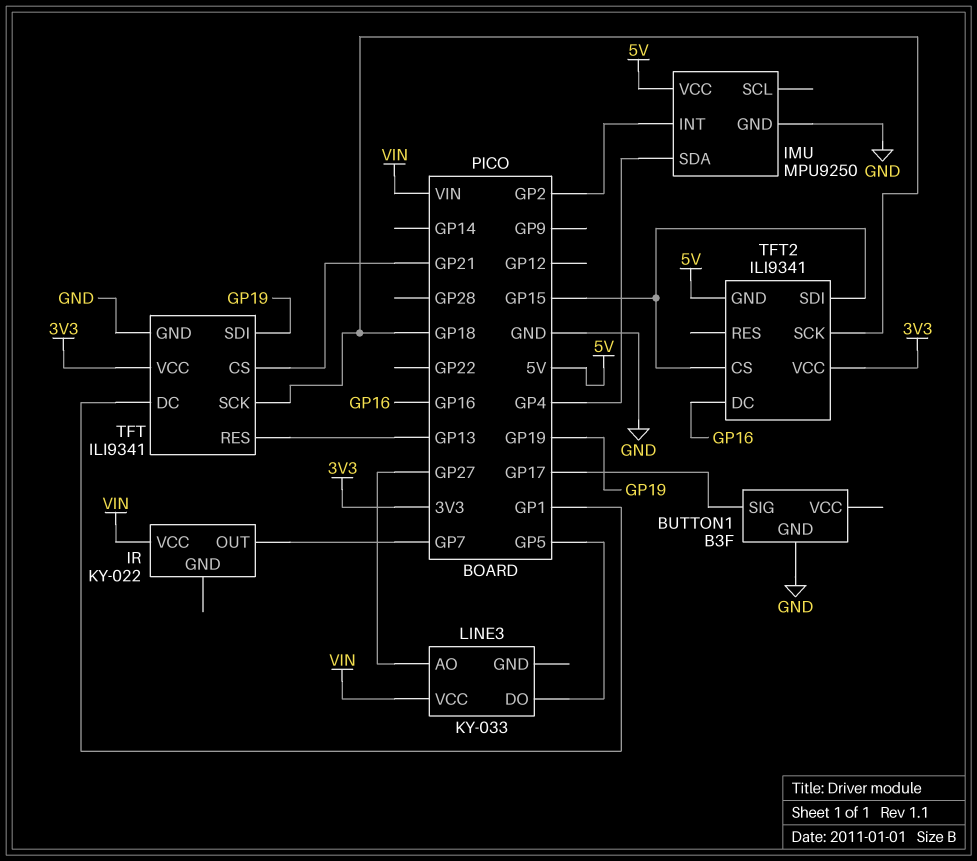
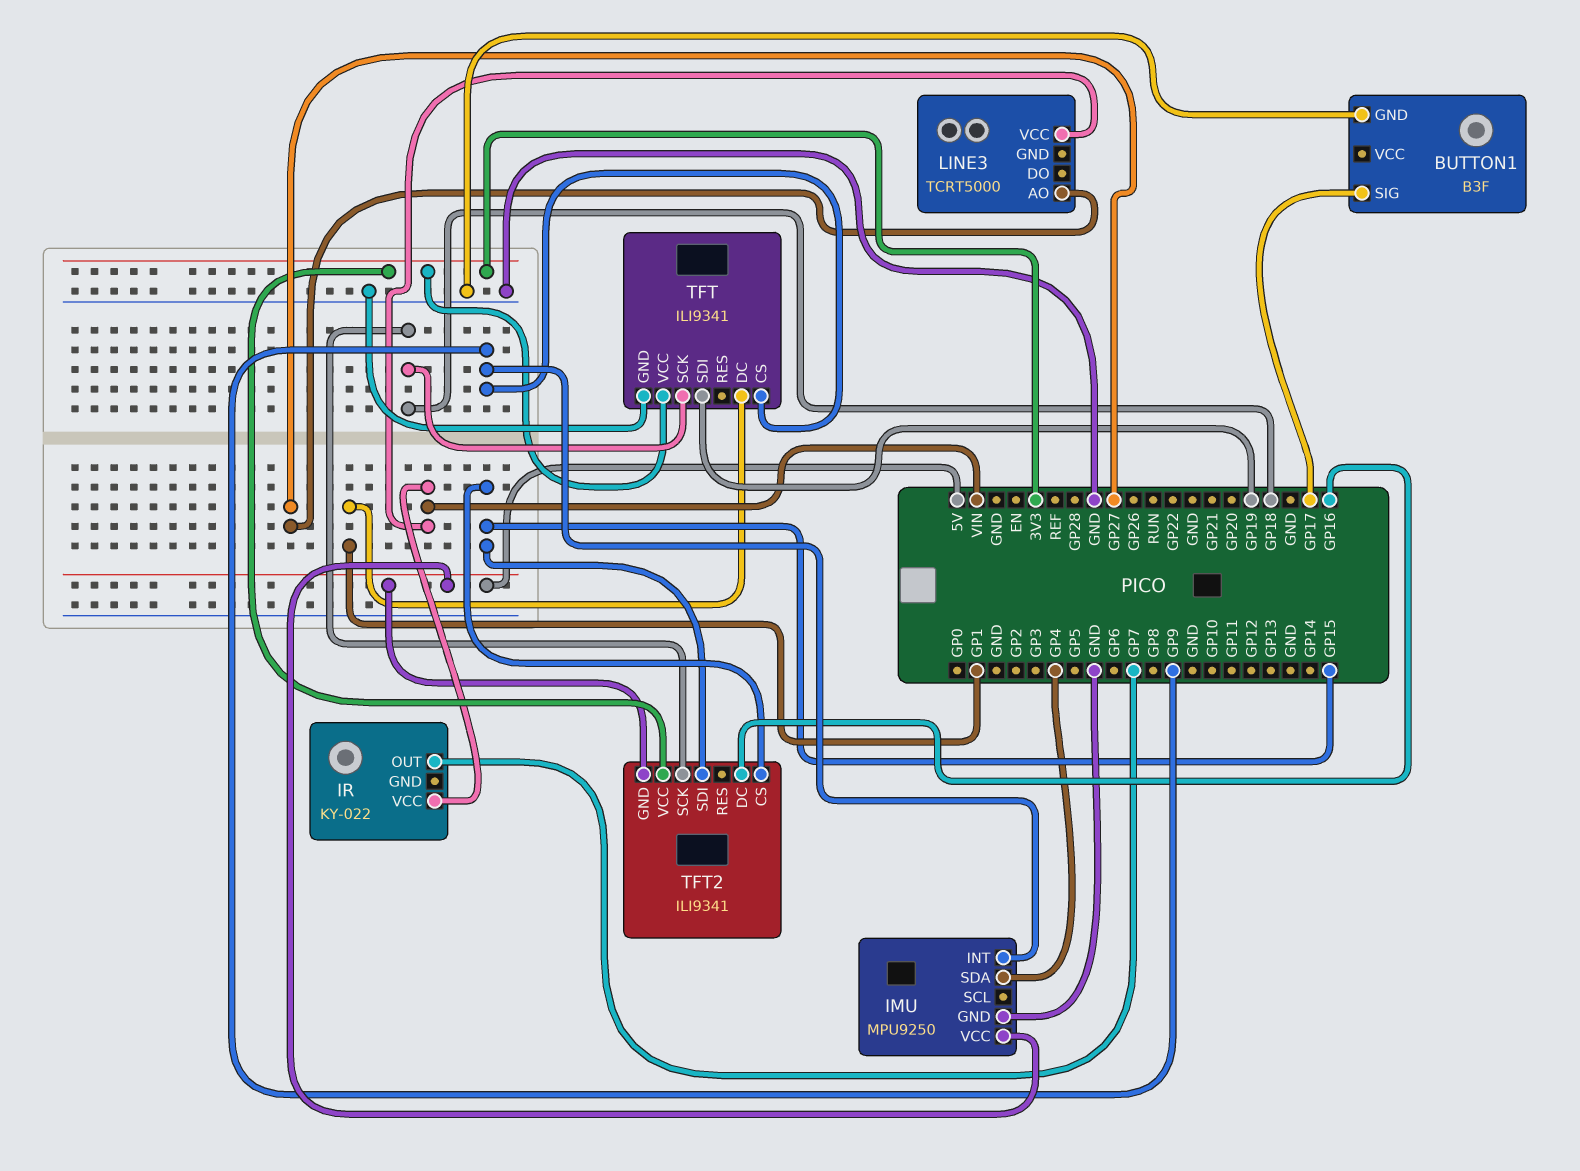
IMU pin INT: GP2 -> GP9
LINE3: KY-033 -> TCRT5000
LINE3 pin DO: GP5 -> none
TFT pin CS: GP21 -> GP9
TFT pin RES: GP13 -> none

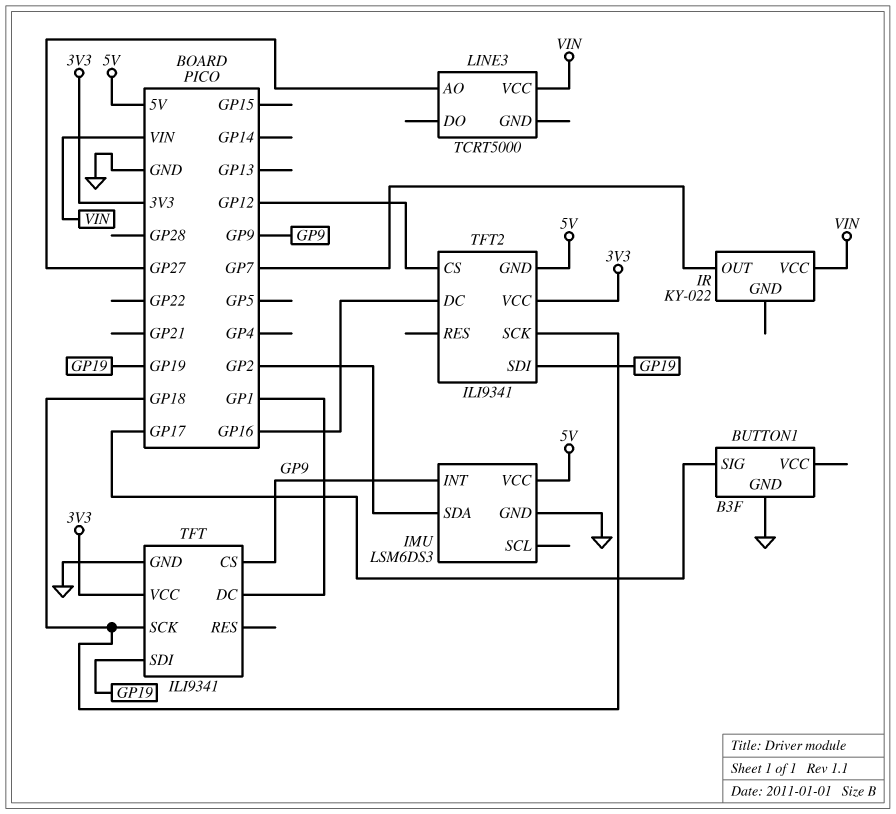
IMU: MPU9250 -> LSM6DS3
IMU pin SDA: GP4 -> GP2
TFT2 pin CS: GP15 -> GP12
TFT2 pin SDI: GP15 -> GP19

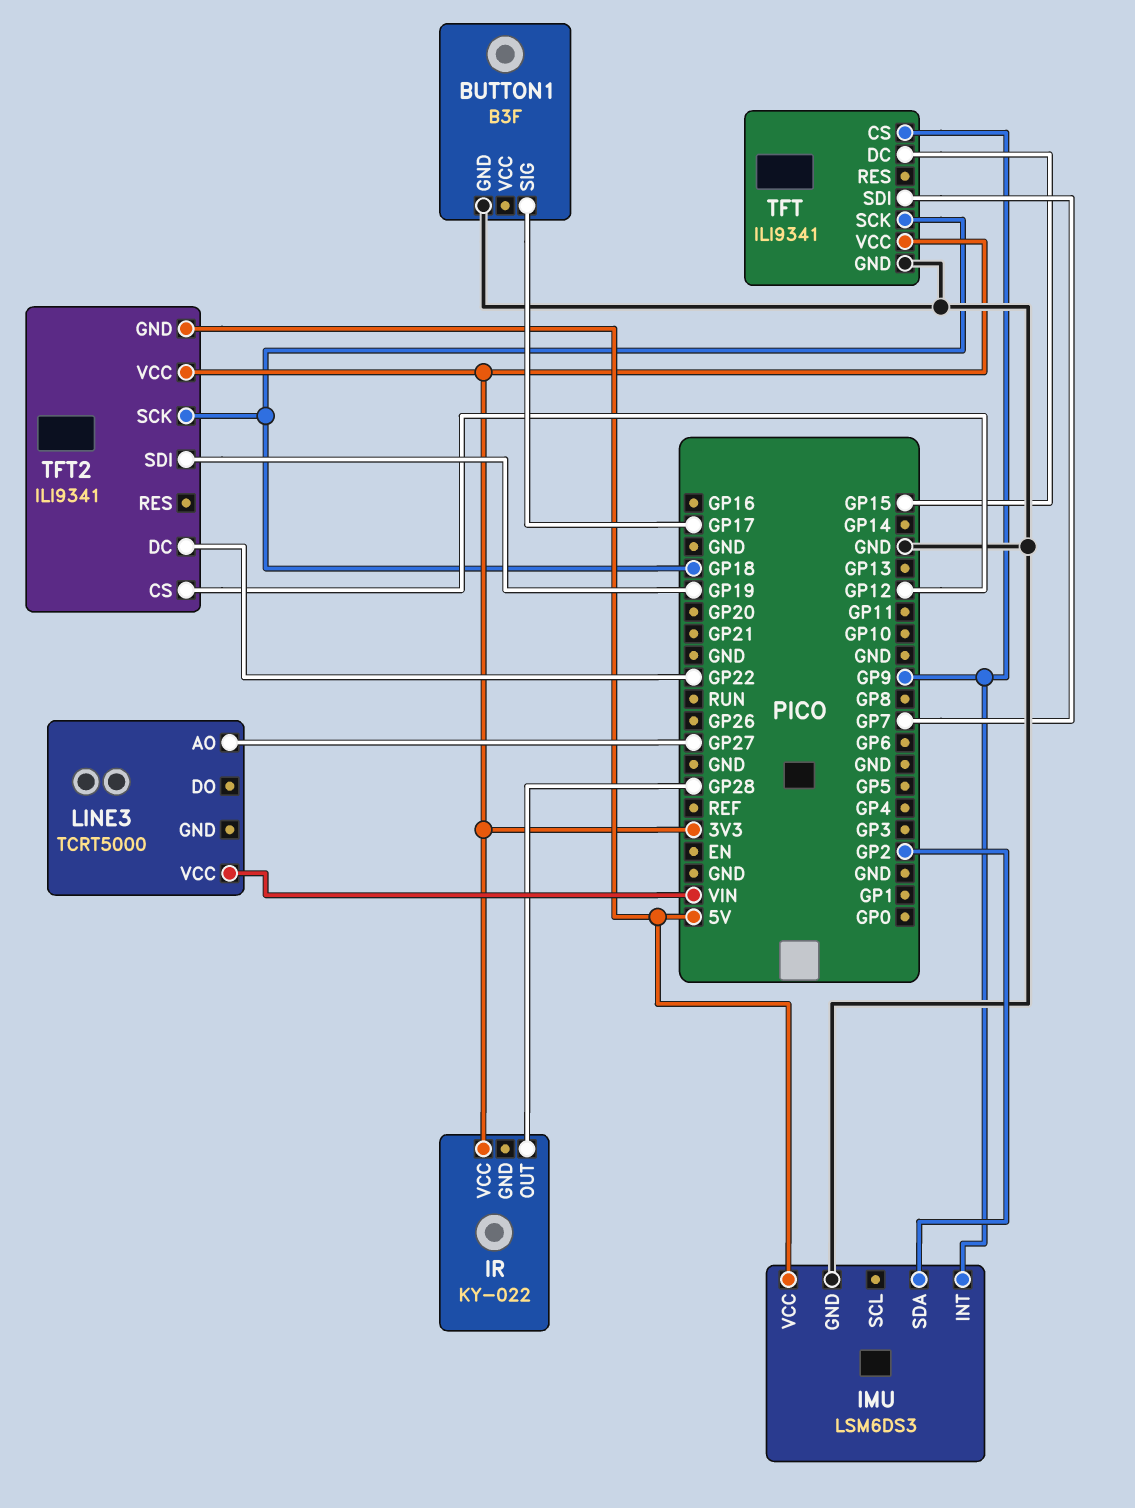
IR pin OUT: GP7 -> GP28
IR pin VCC: VIN -> 3V3
TFT pin DC: GP1 -> GP15
TFT pin SDI: GP19 -> GP7
TFT2 pin DC: GP16 -> GP22

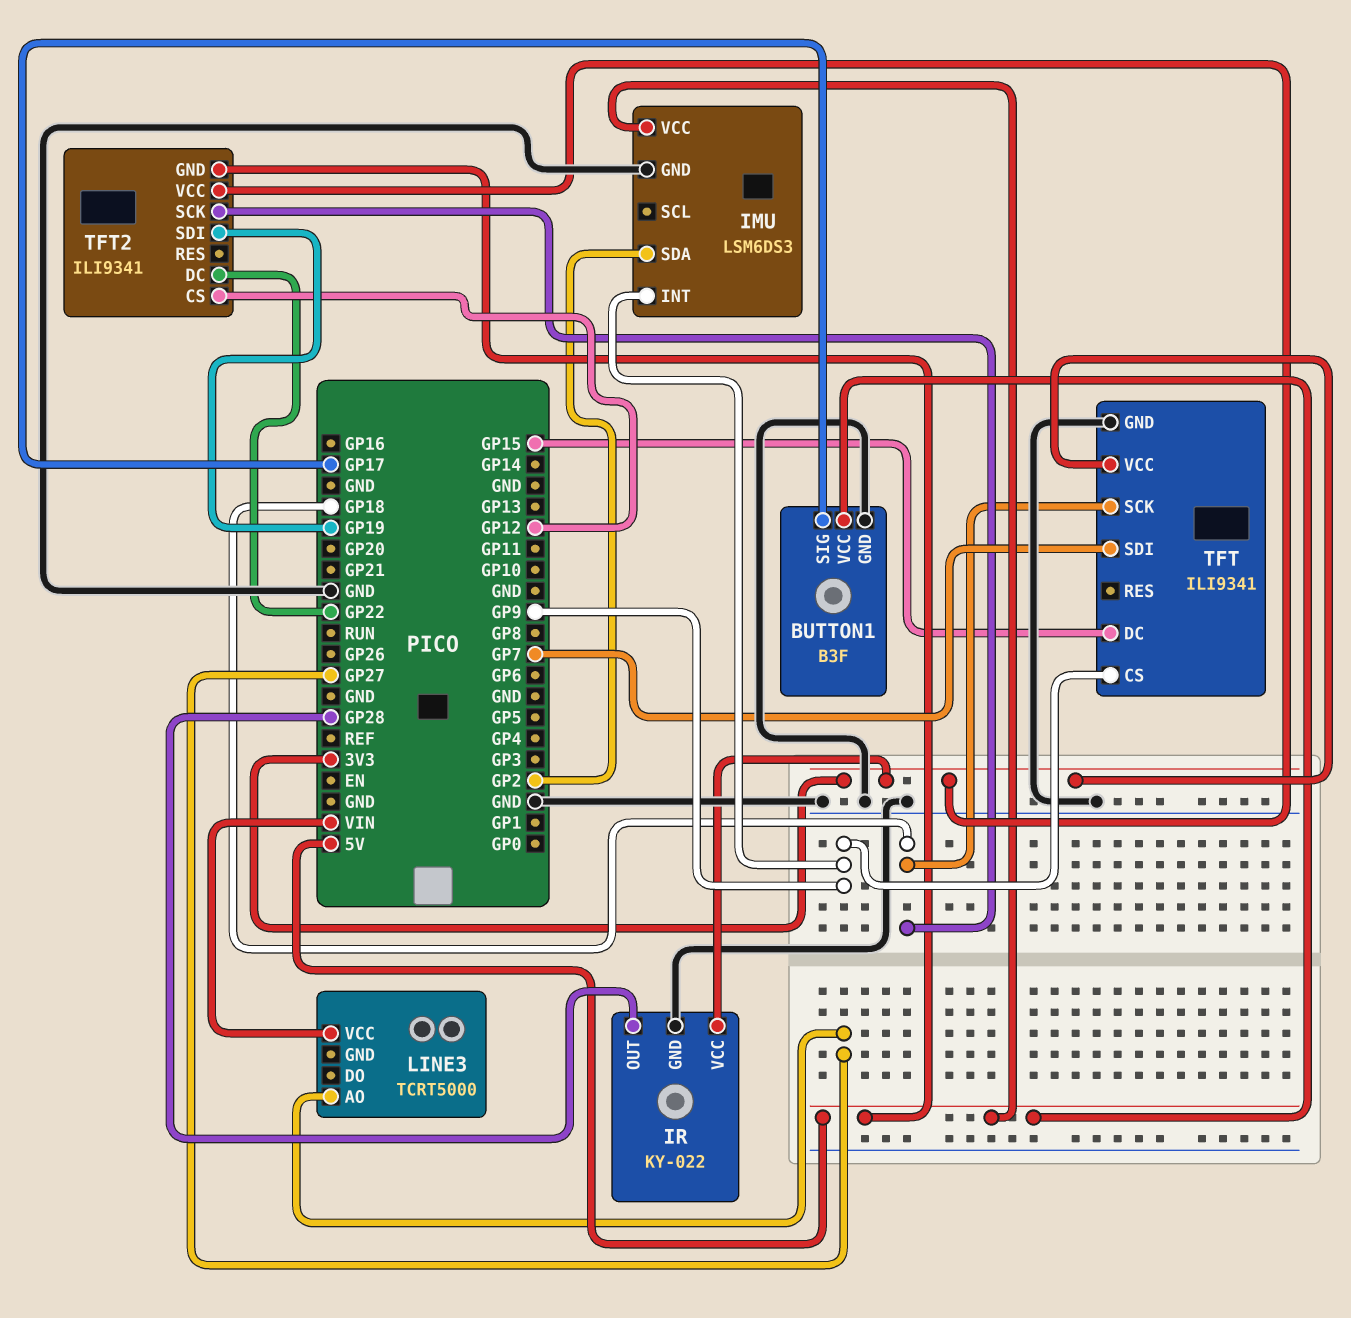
BUTTON1 pin VCC: none -> 5V
IR pin GND: none -> GND

